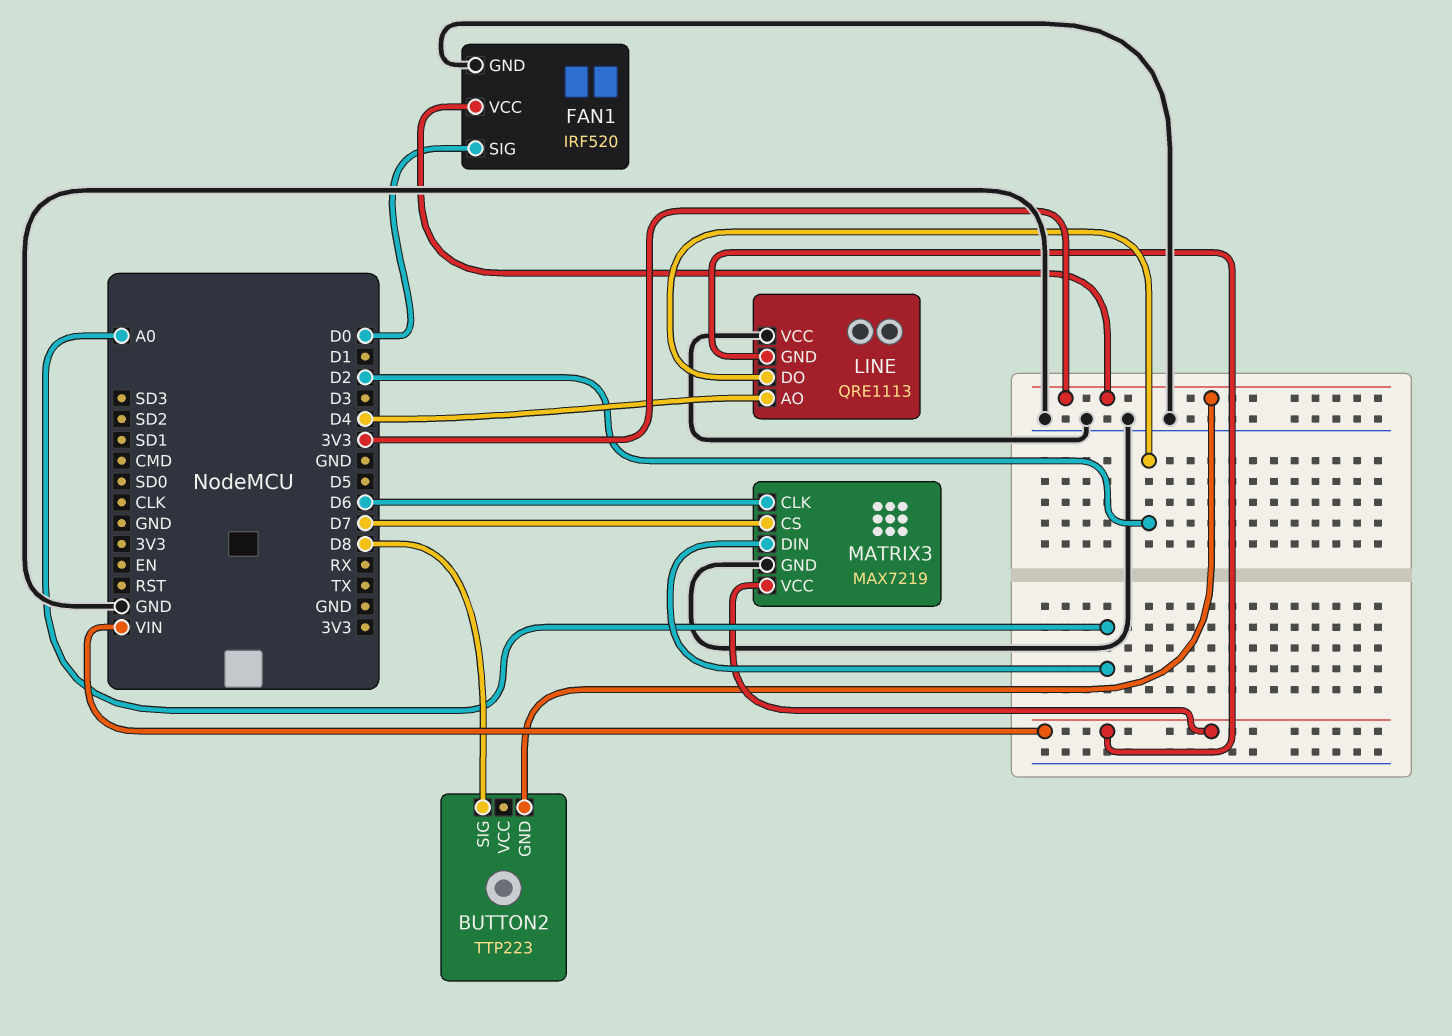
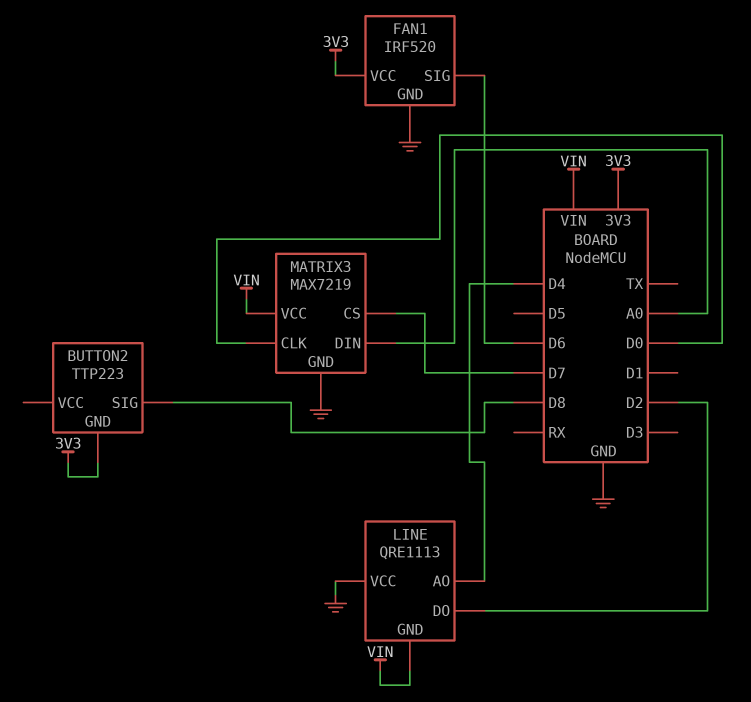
FAN1 pin SIG: D0 -> D6
MATRIX3 pin CLK: D6 -> D0

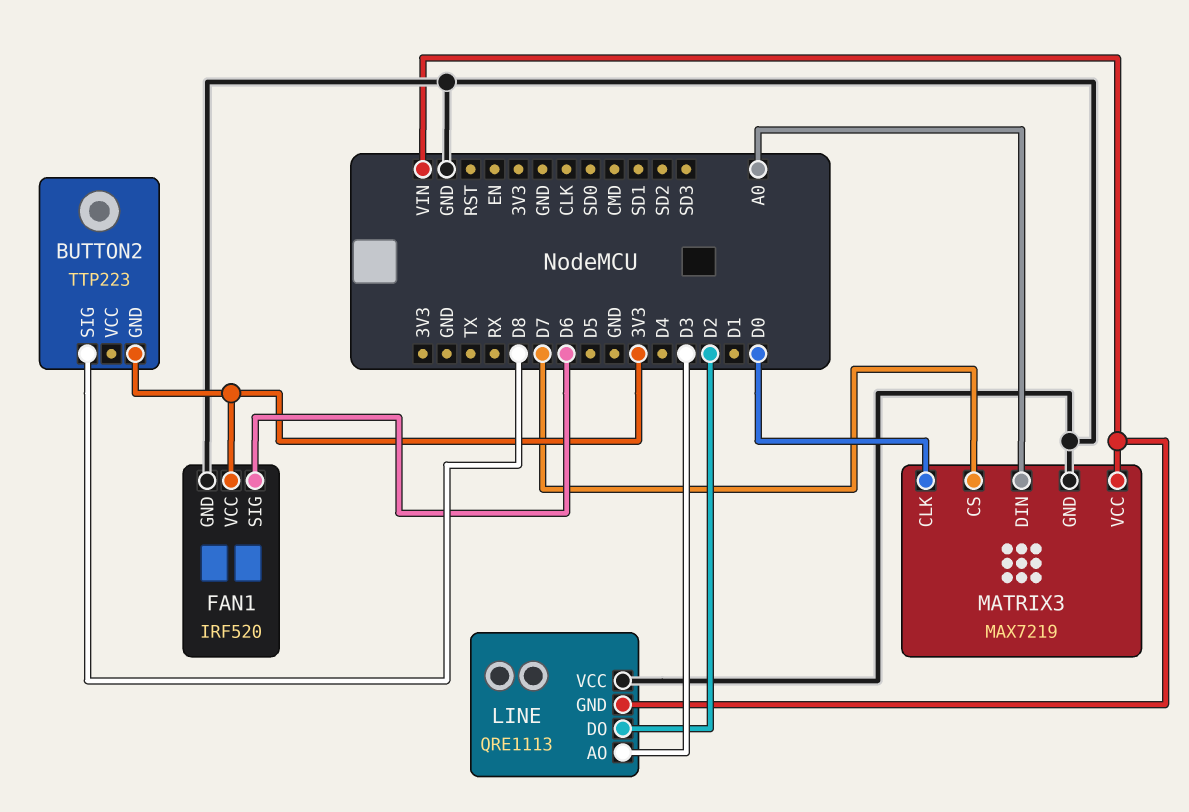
LINE pin AO: D4 -> D3

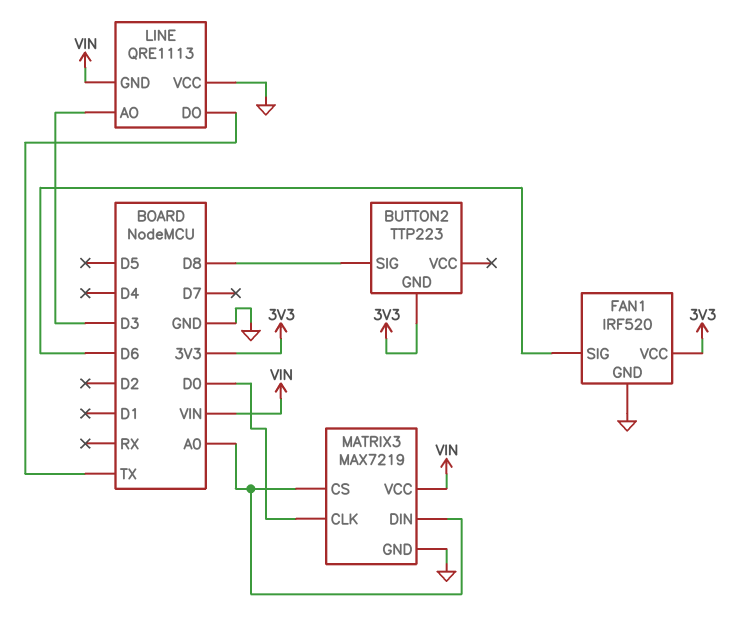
LINE pin DO: D2 -> TX
MATRIX3 pin CS: D7 -> A0

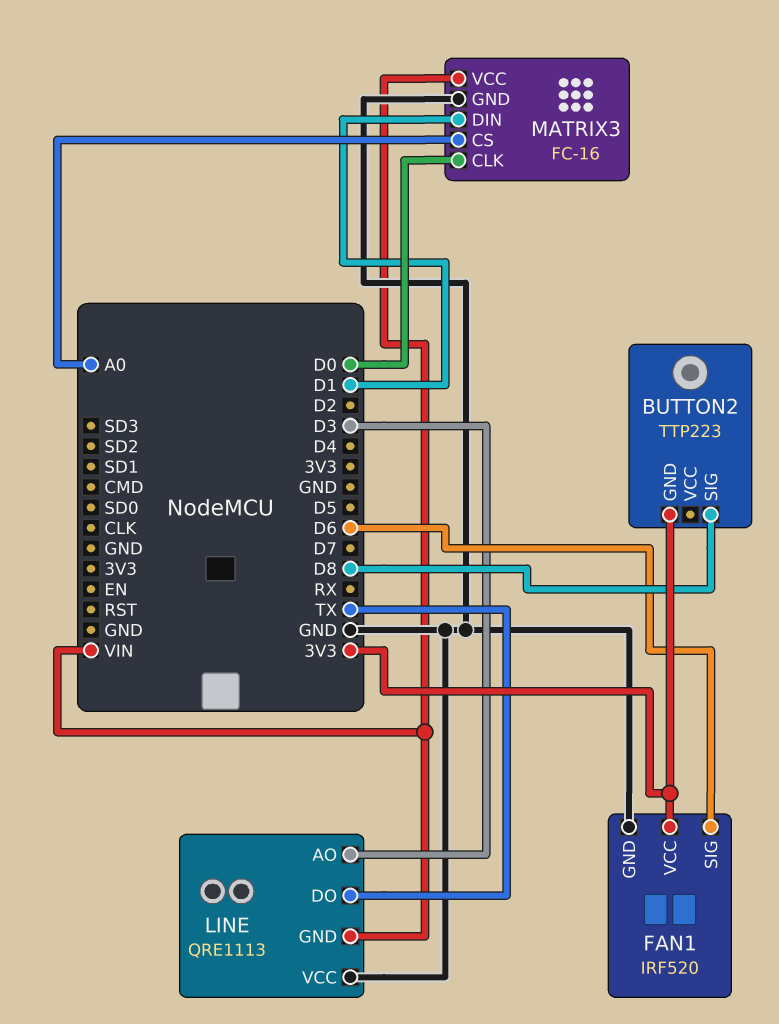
MATRIX3: MAX7219 -> FC-16
MATRIX3 pin DIN: A0 -> D1

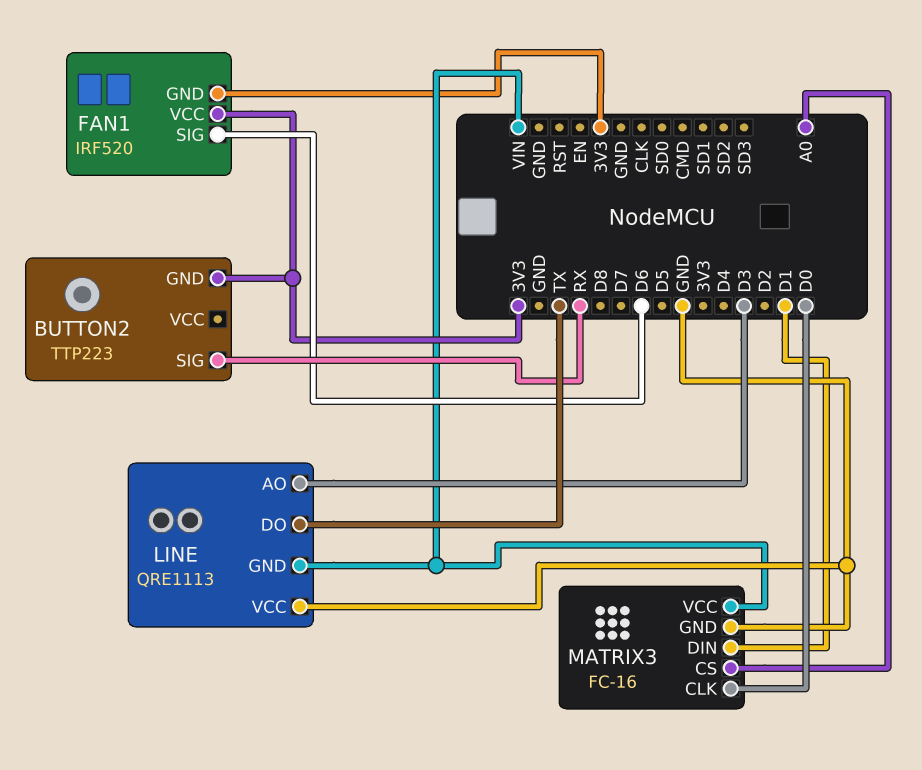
BUTTON2 pin SIG: D8 -> RX
FAN1 pin GND: GND -> 3V3

